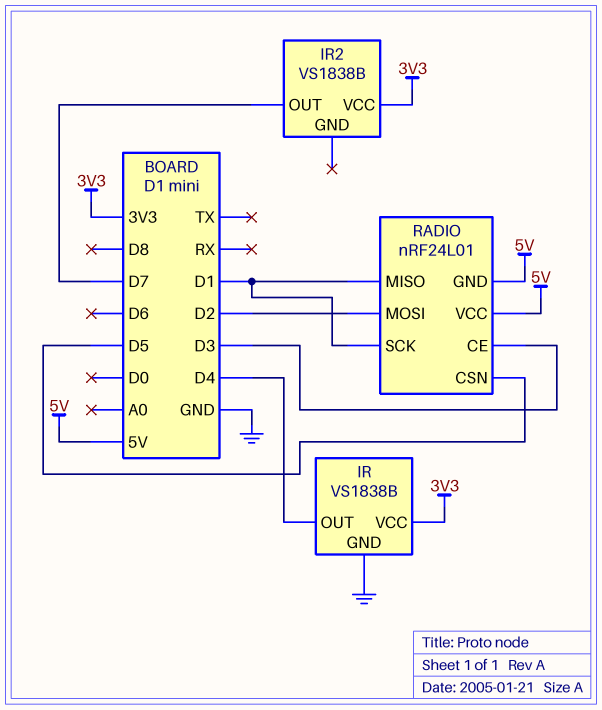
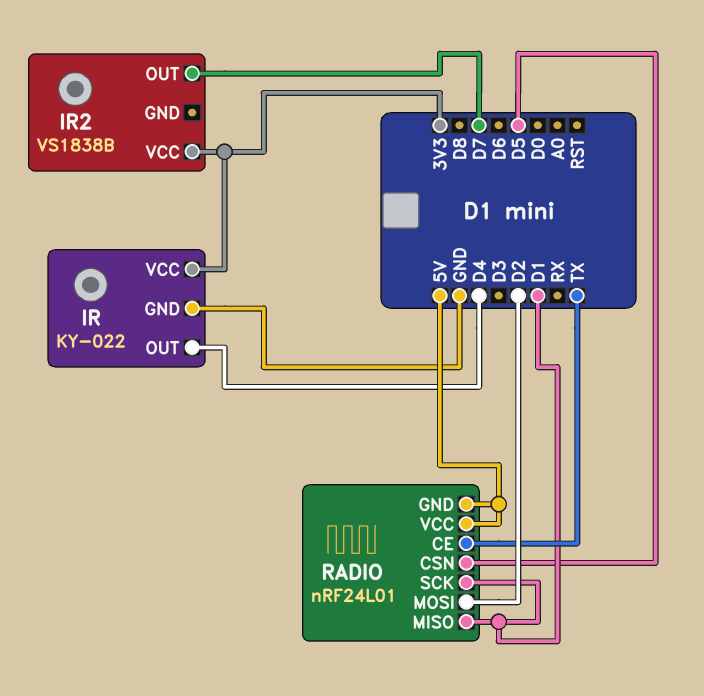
IR: VS1838B -> KY-022
RADIO pin CE: D3 -> TX

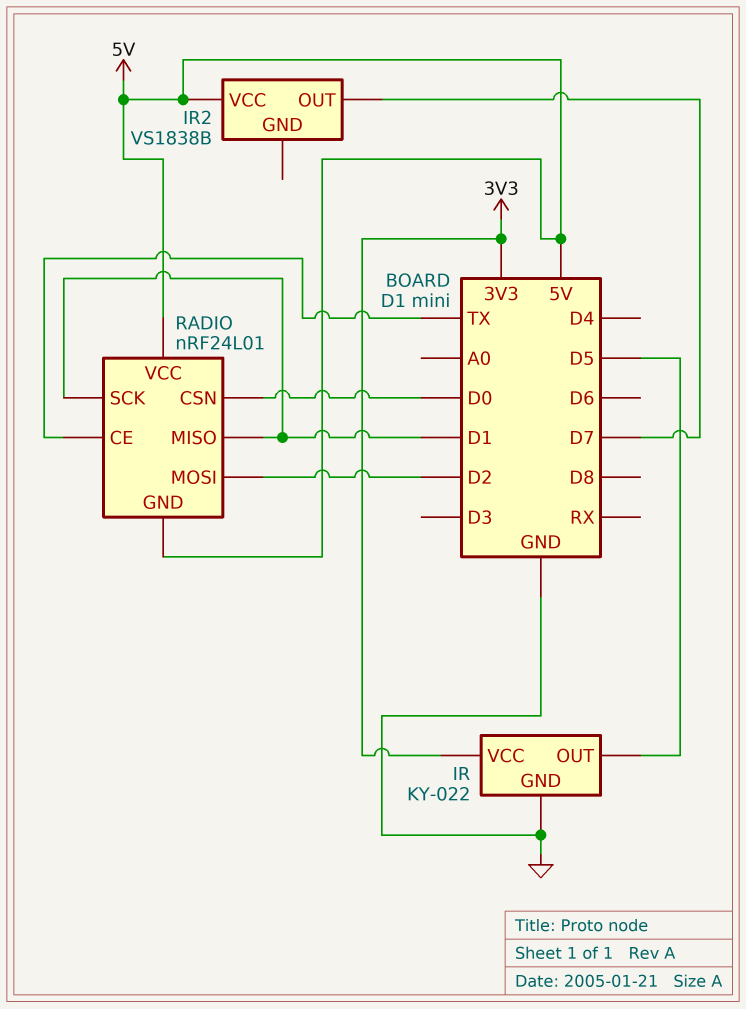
IR pin OUT: D4 -> D5
IR2 pin VCC: 3V3 -> 5V
RADIO pin CSN: D5 -> D0

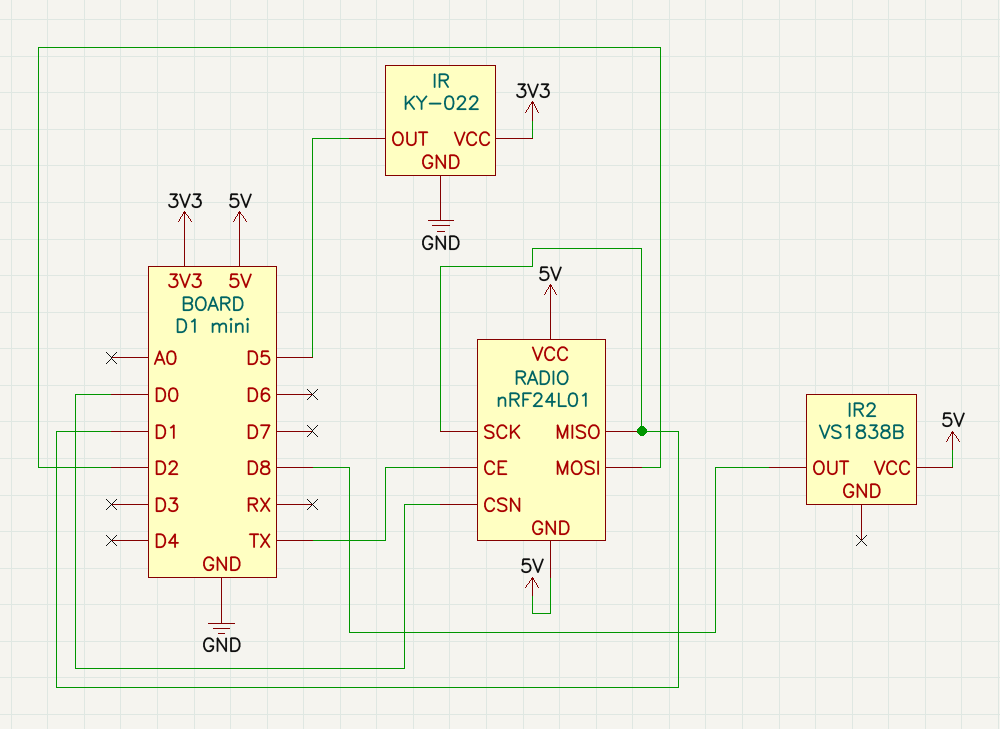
IR2 pin OUT: D7 -> D8

